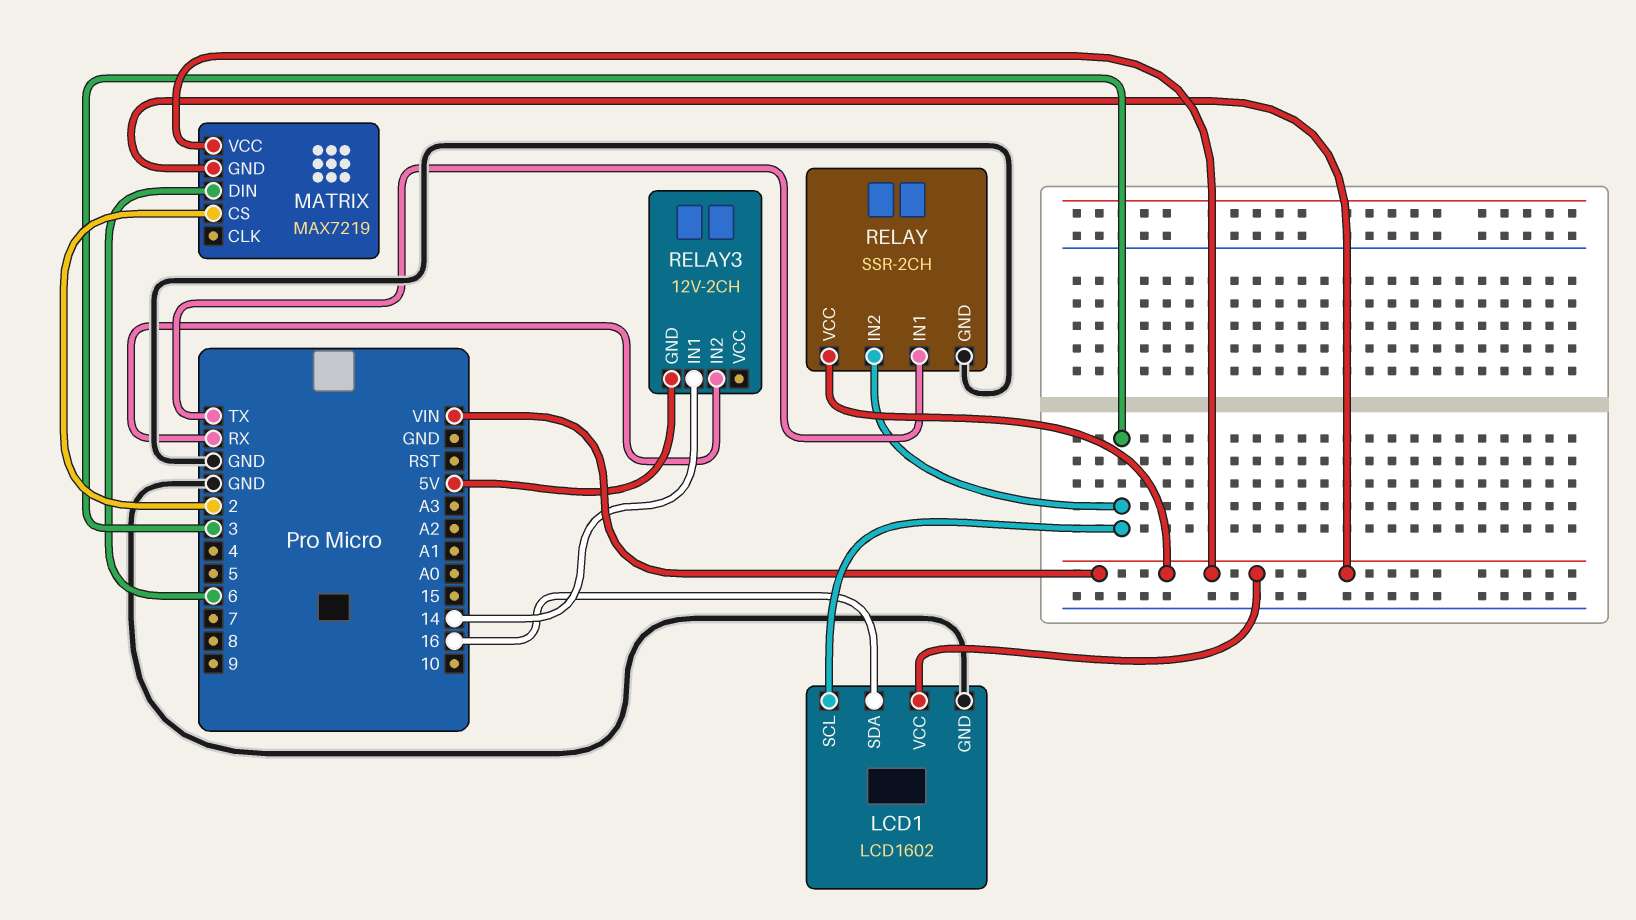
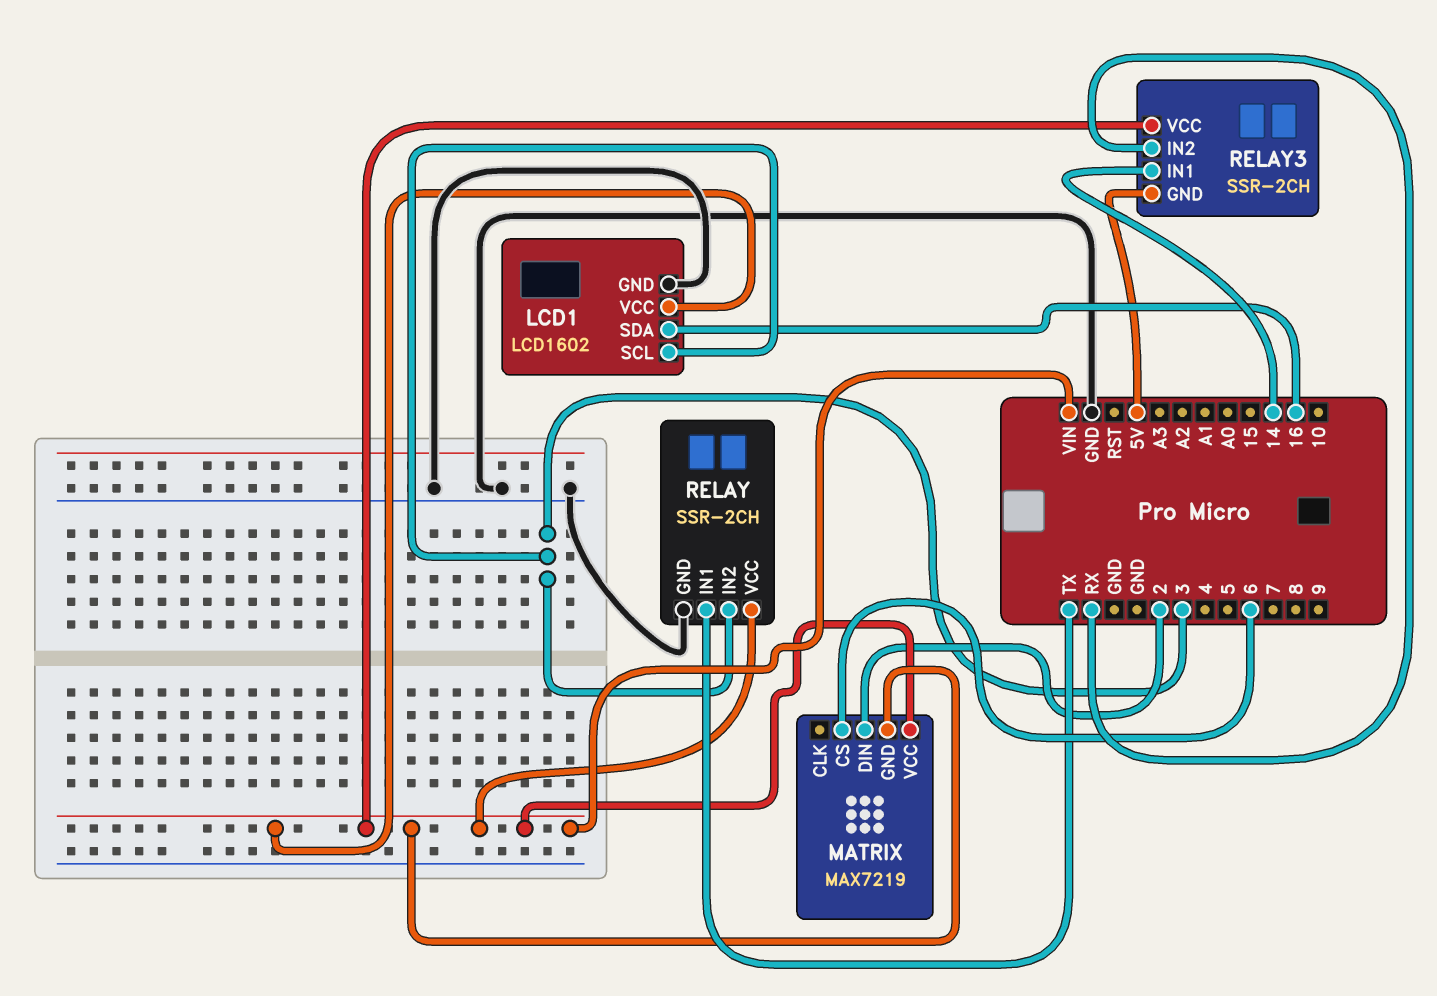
MATRIX pin CS: 2 -> 6
MATRIX pin DIN: 6 -> 2
RELAY3: 12V-2CH -> SSR-2CH
RELAY3 pin VCC: none -> VIN

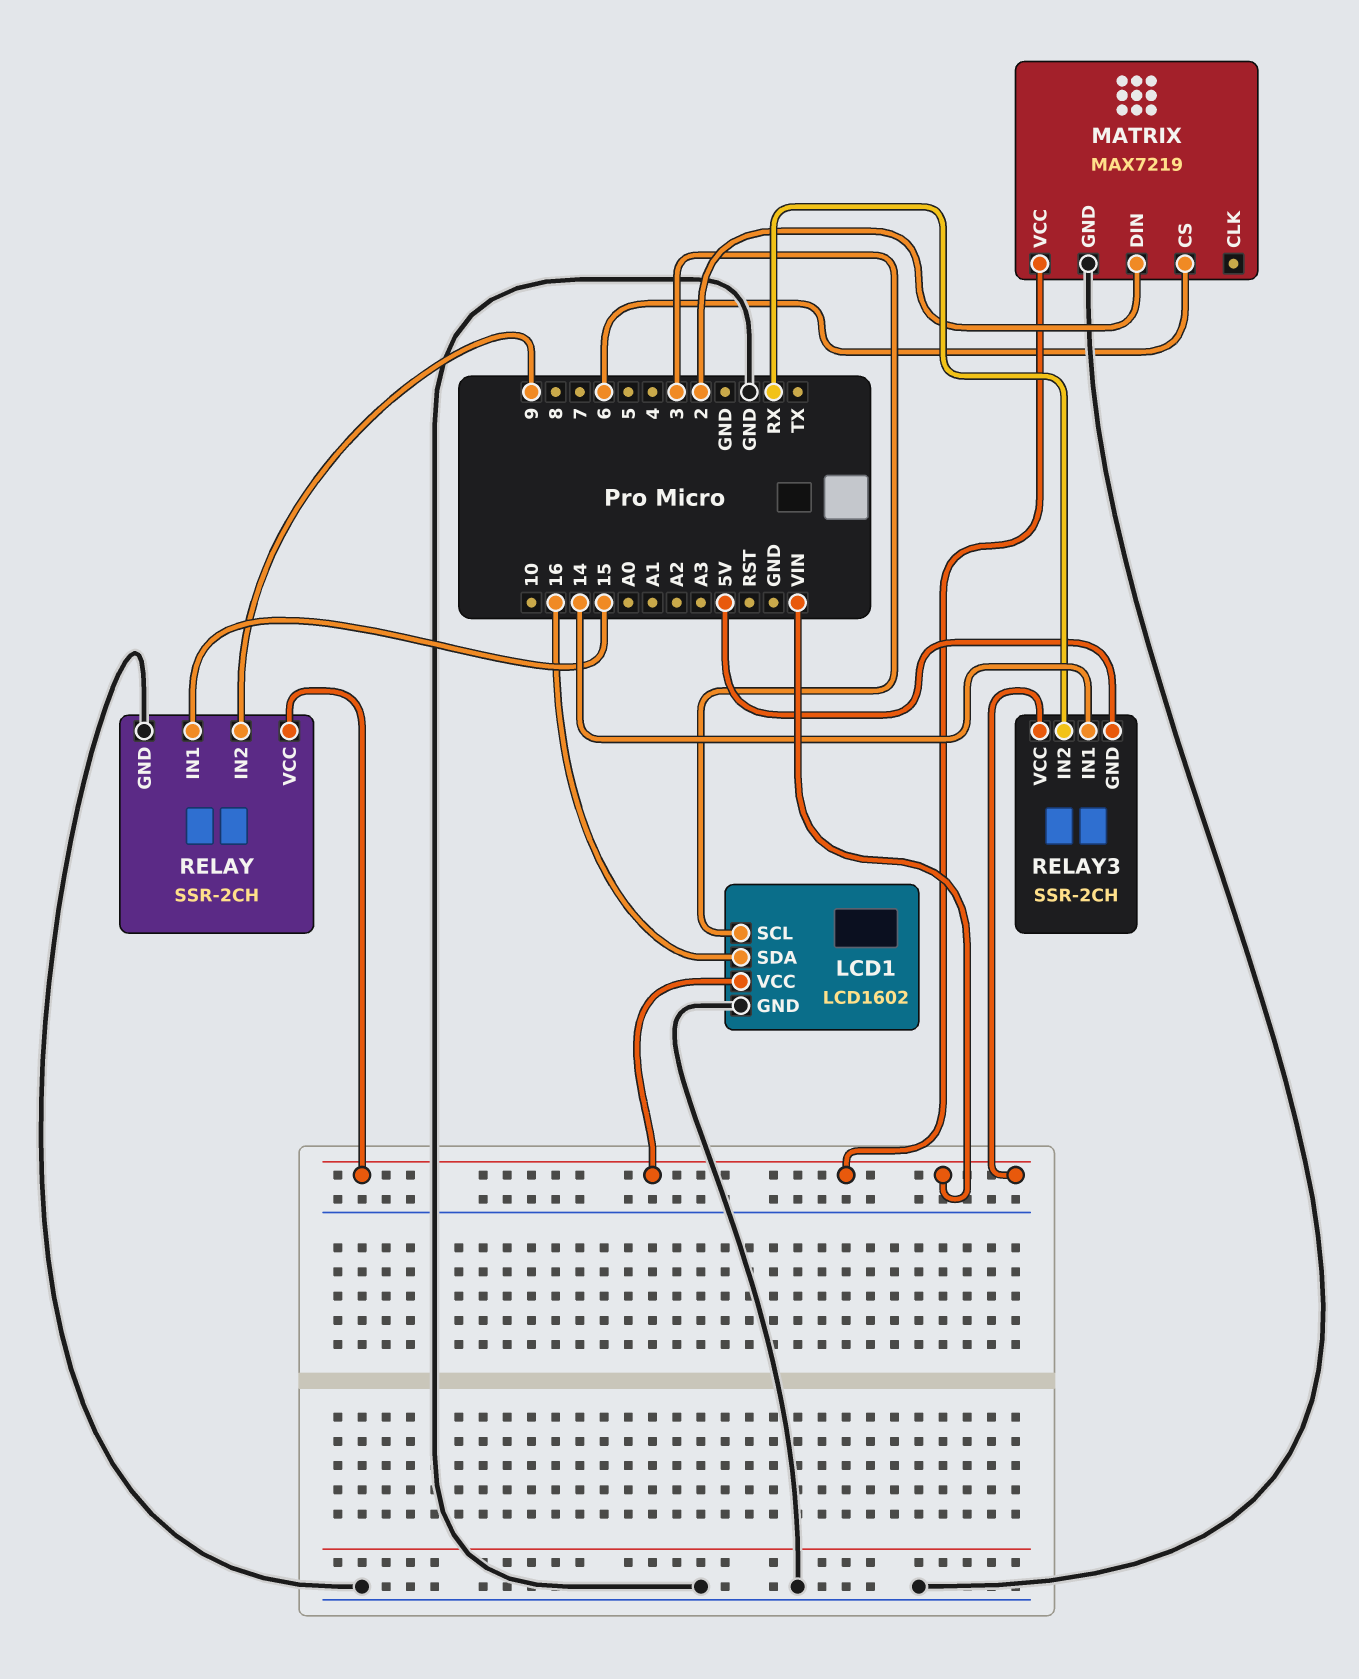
MATRIX pin GND: VIN -> GND
RELAY pin IN1: TX -> 15
RELAY pin IN2: 3 -> 9

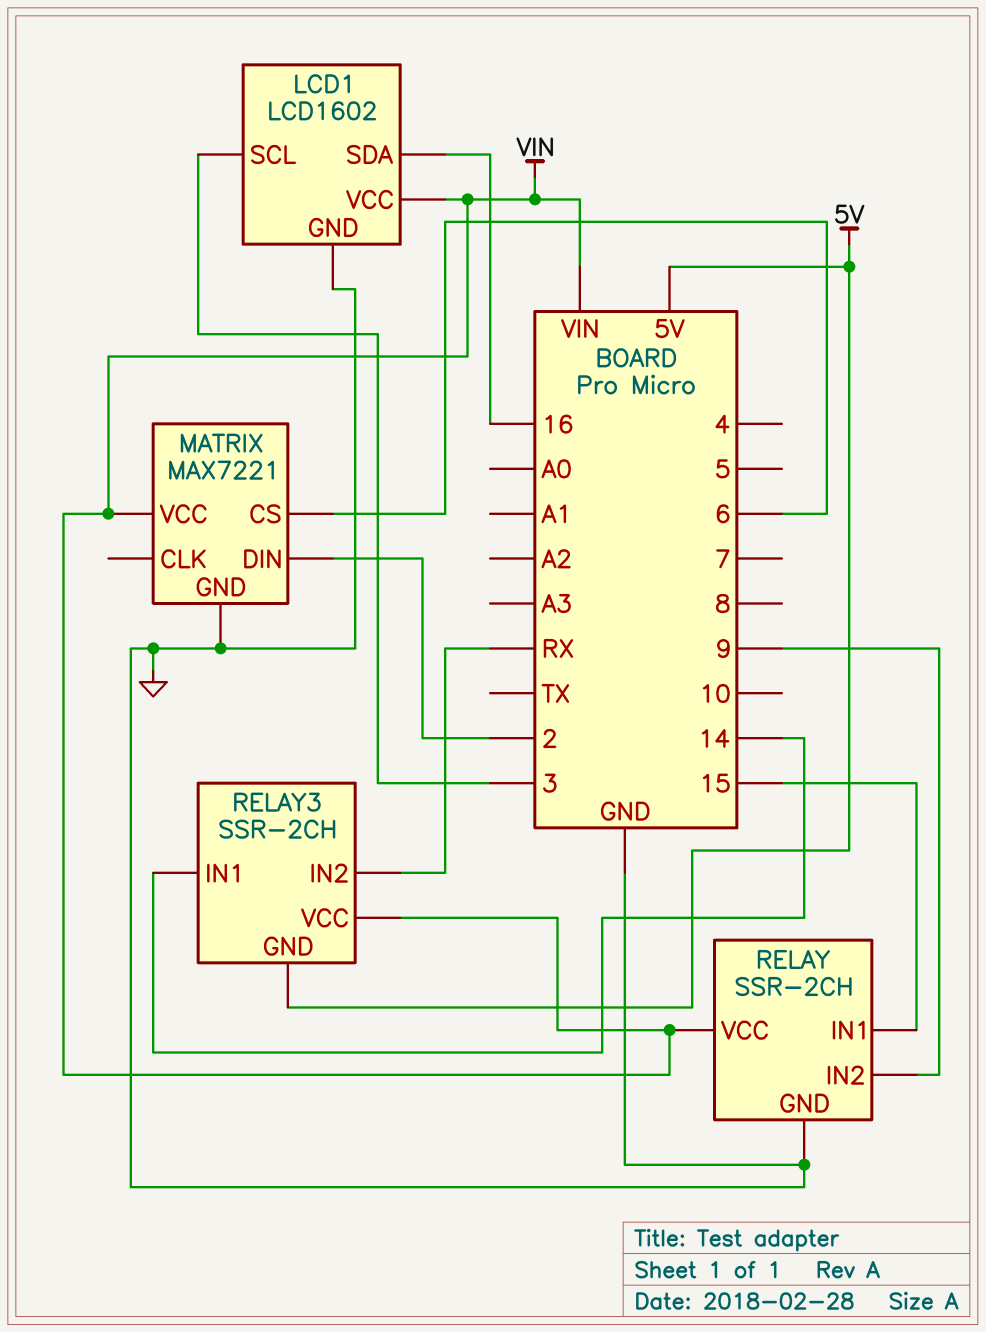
MATRIX: MAX7219 -> MAX7221

